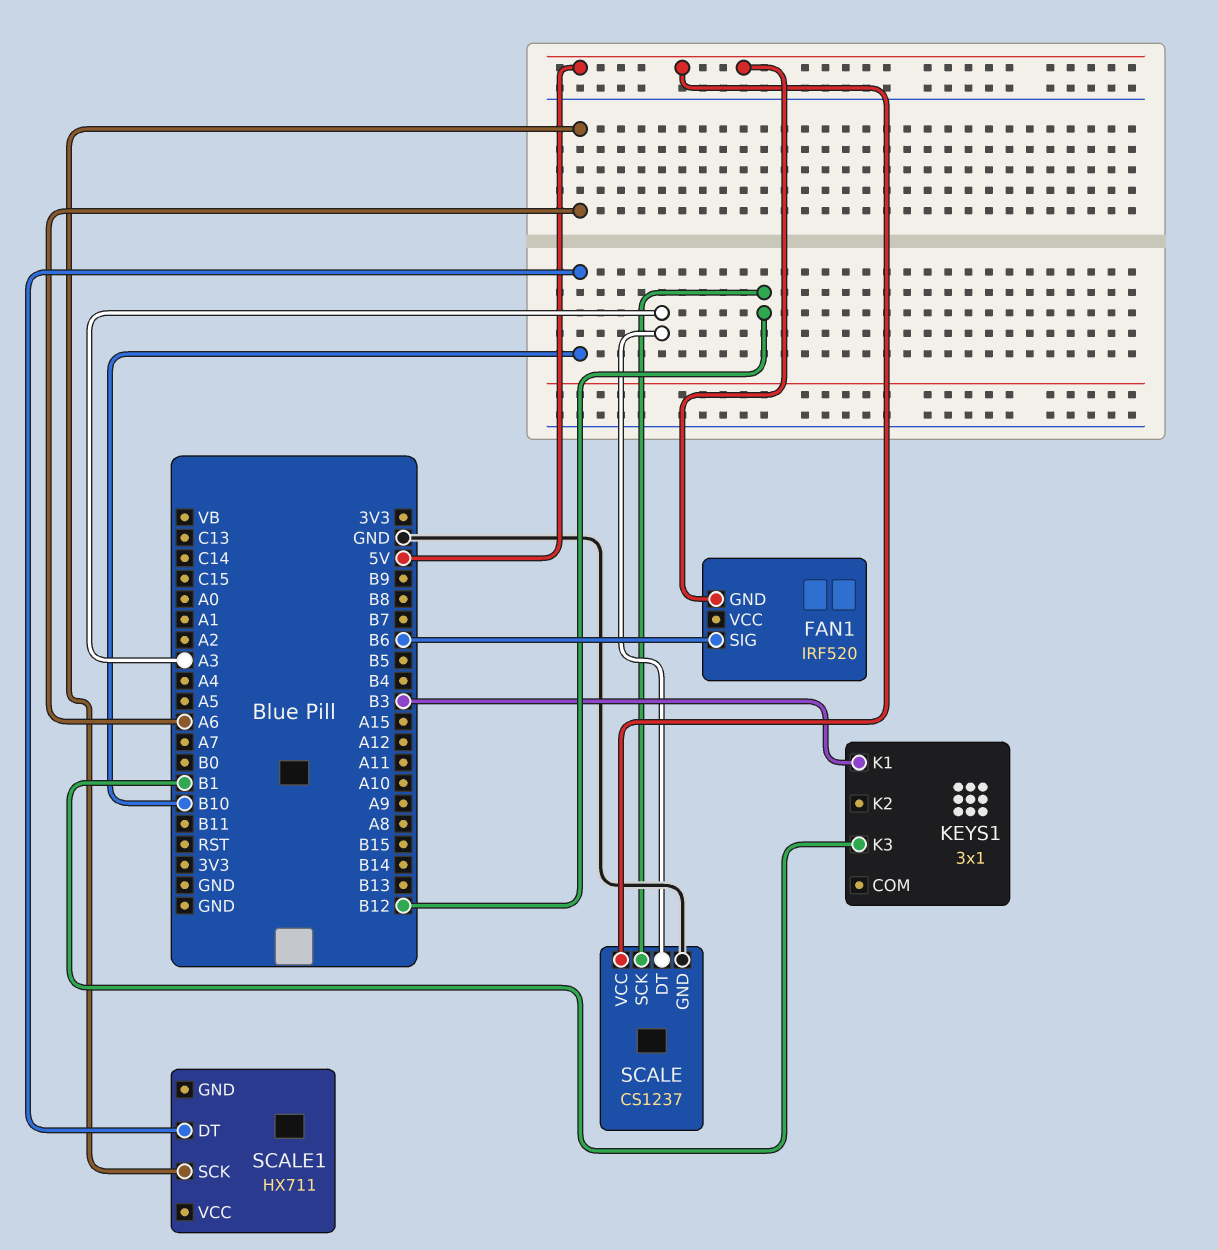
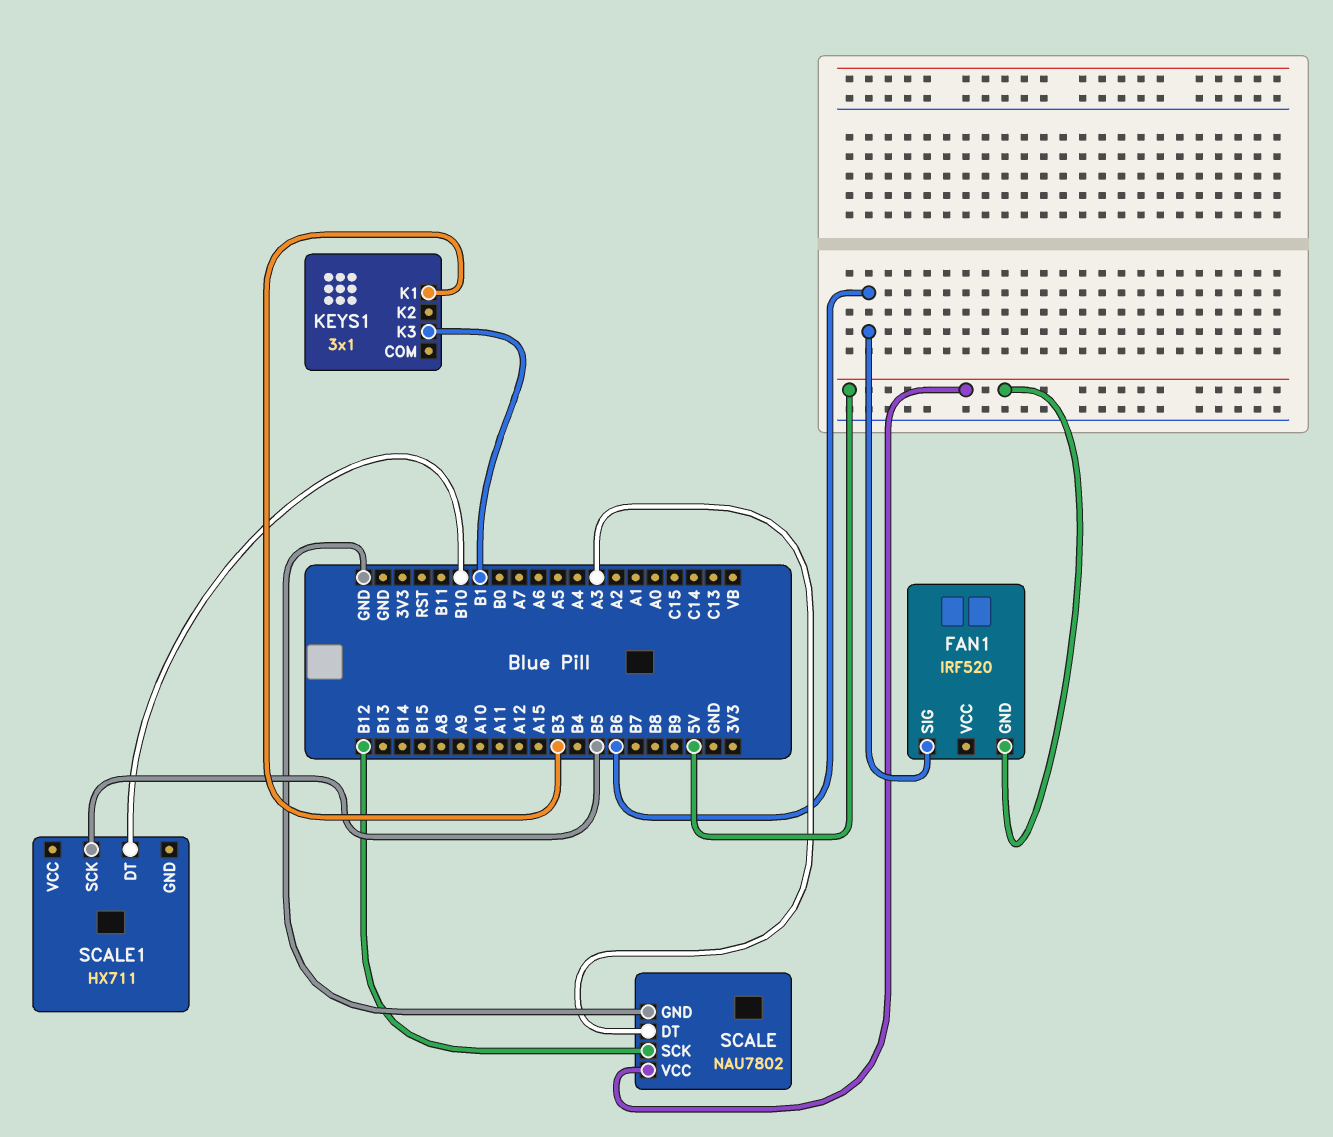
SCALE: CS1237 -> NAU7802
SCALE1 pin SCK: A6 -> B5

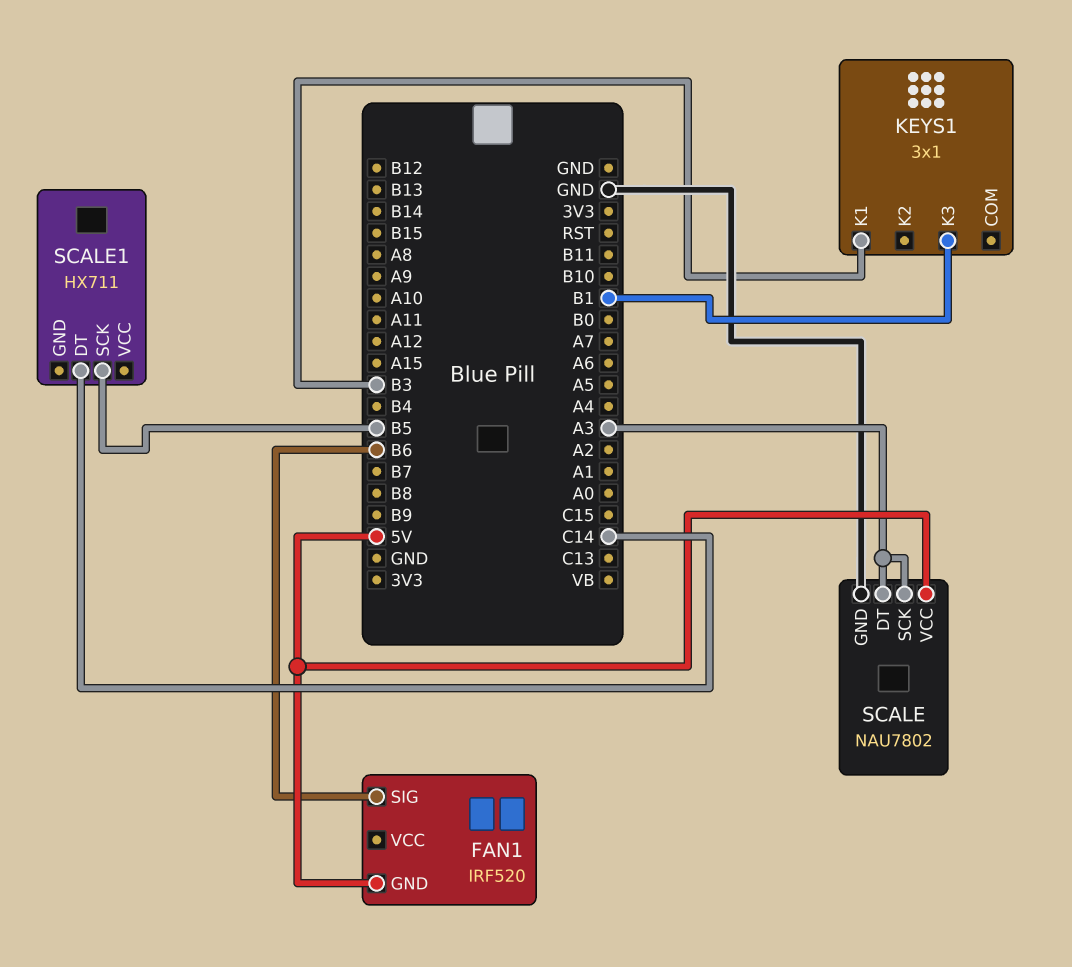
SCALE pin SCK: B12 -> A3
SCALE1 pin DT: B10 -> C14

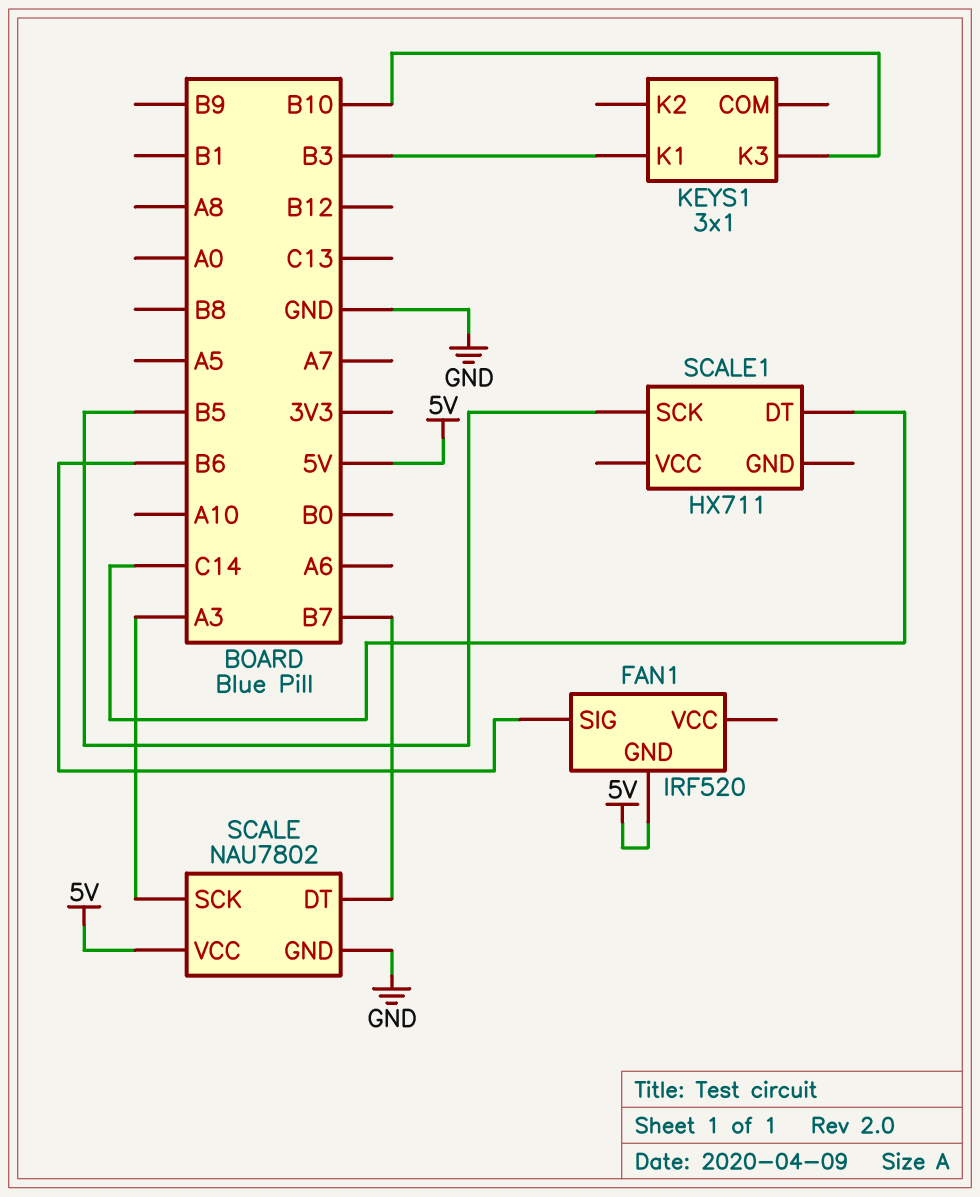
KEYS1 pin K3: B1 -> B10
SCALE pin DT: A3 -> B7

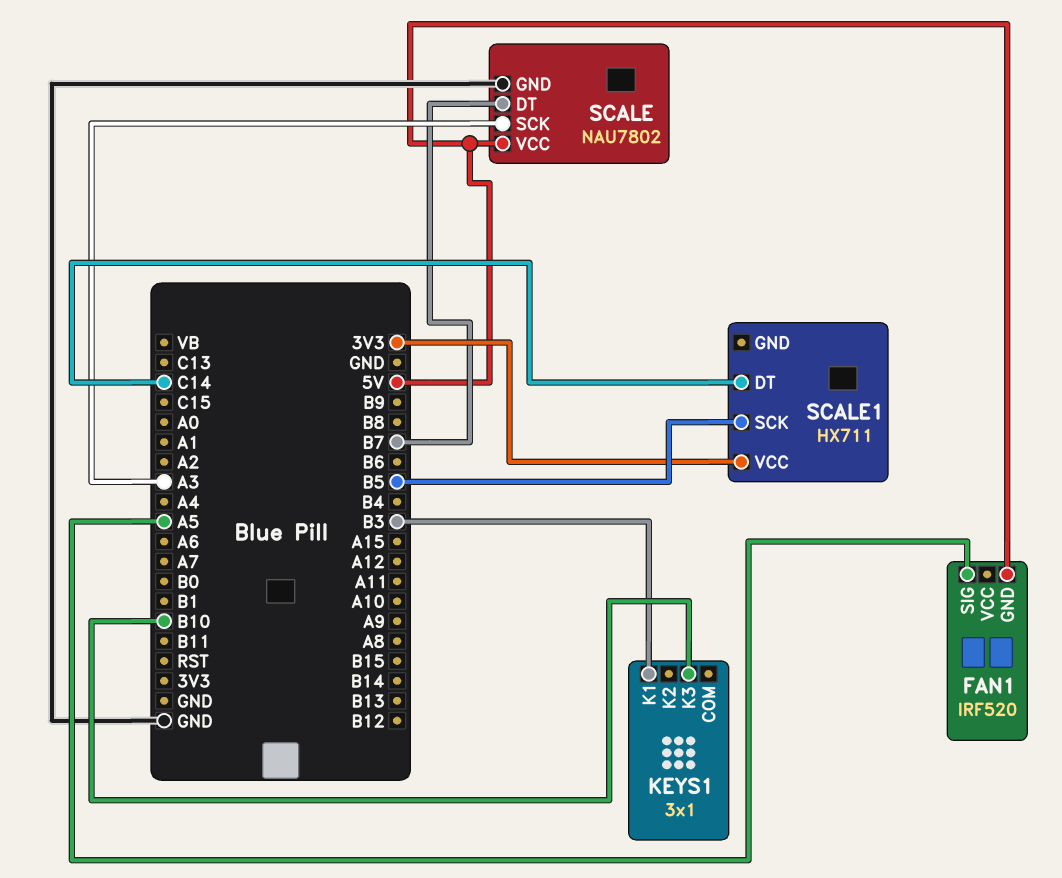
FAN1 pin SIG: B6 -> A5
SCALE1 pin VCC: none -> 3V3

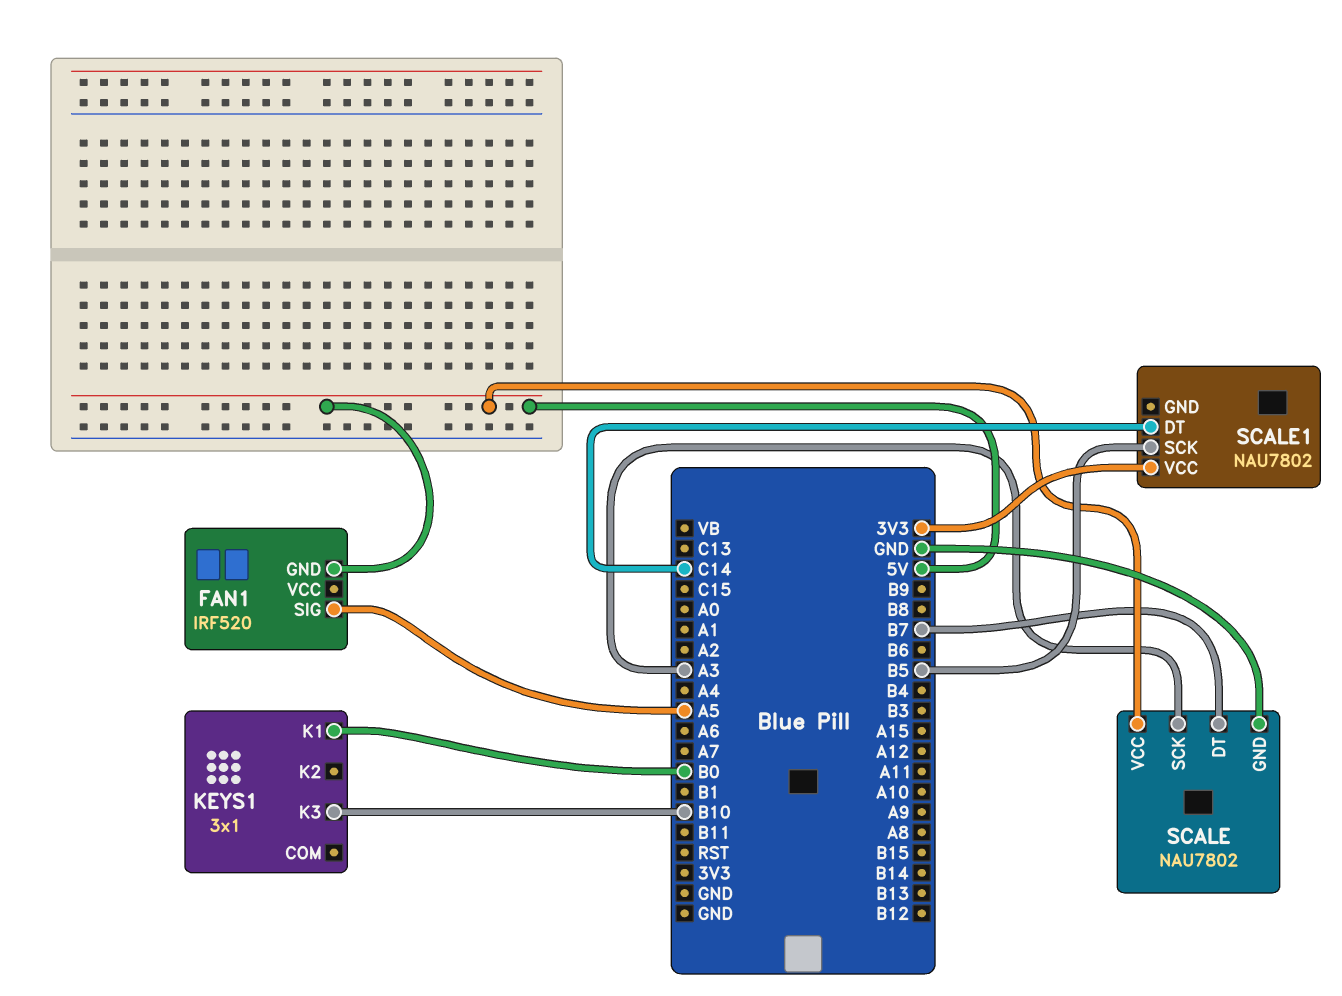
KEYS1 pin K1: B3 -> B0
SCALE1: HX711 -> NAU7802

